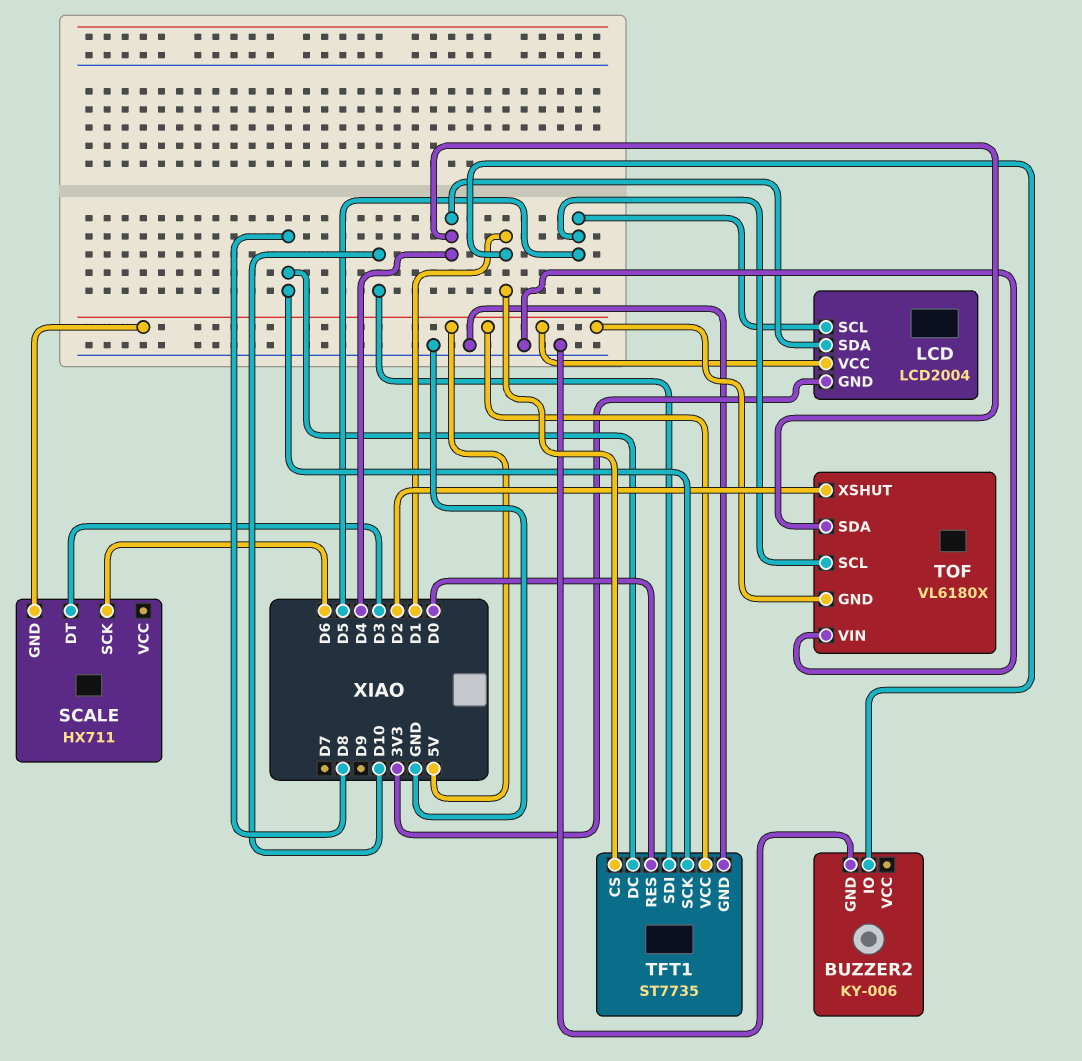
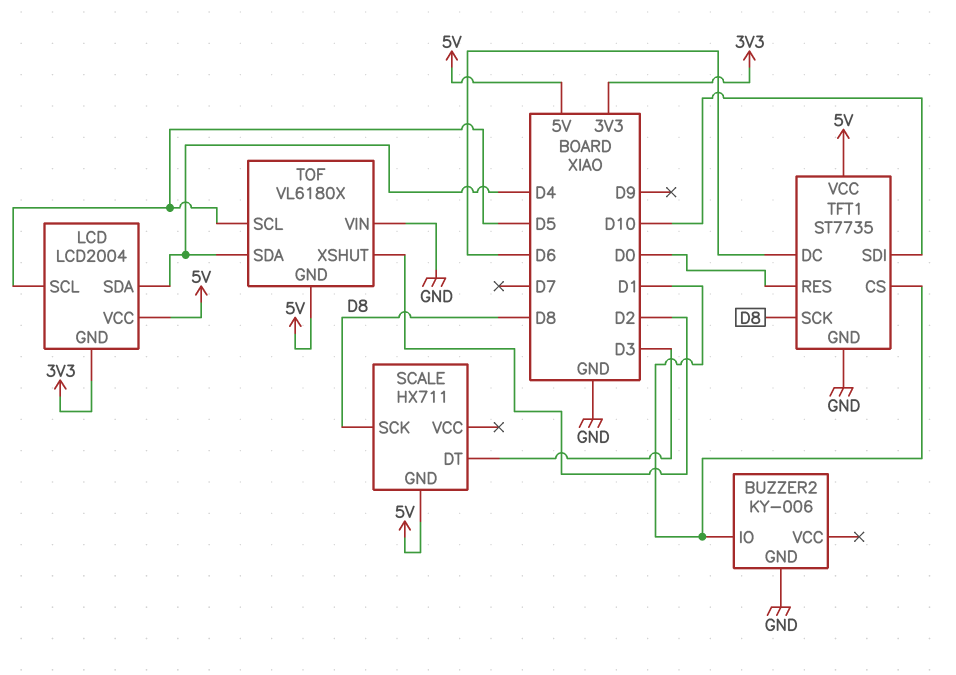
SCALE pin SCK: D6 -> D8
TFT1 pin DC: D8 -> D6

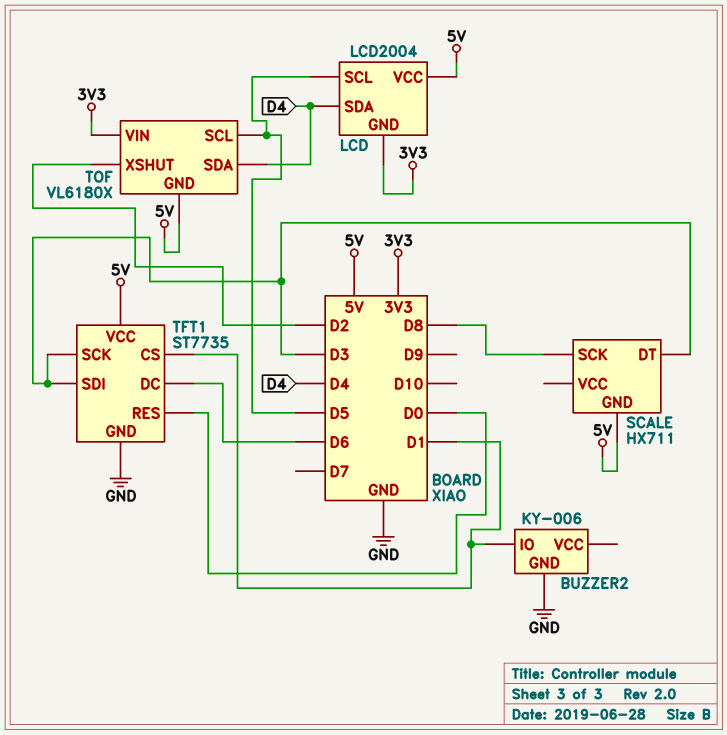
TFT1 pin SCK: D8 -> D3
TFT1 pin SDI: D10 -> D3
TOF pin VIN: GND -> 3V3

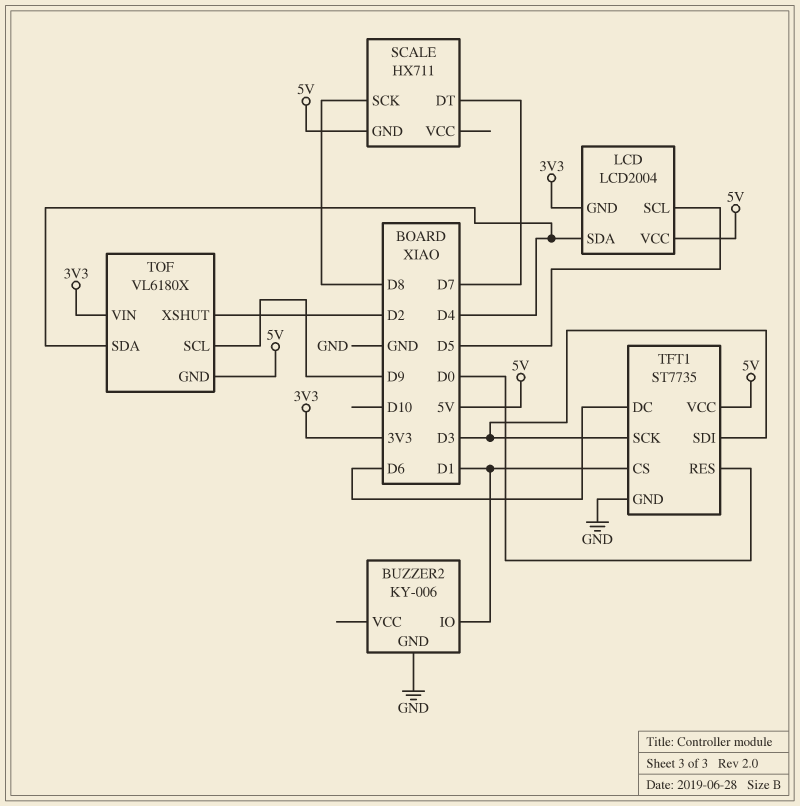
SCALE pin DT: D3 -> D7
TOF pin SCL: D5 -> D9

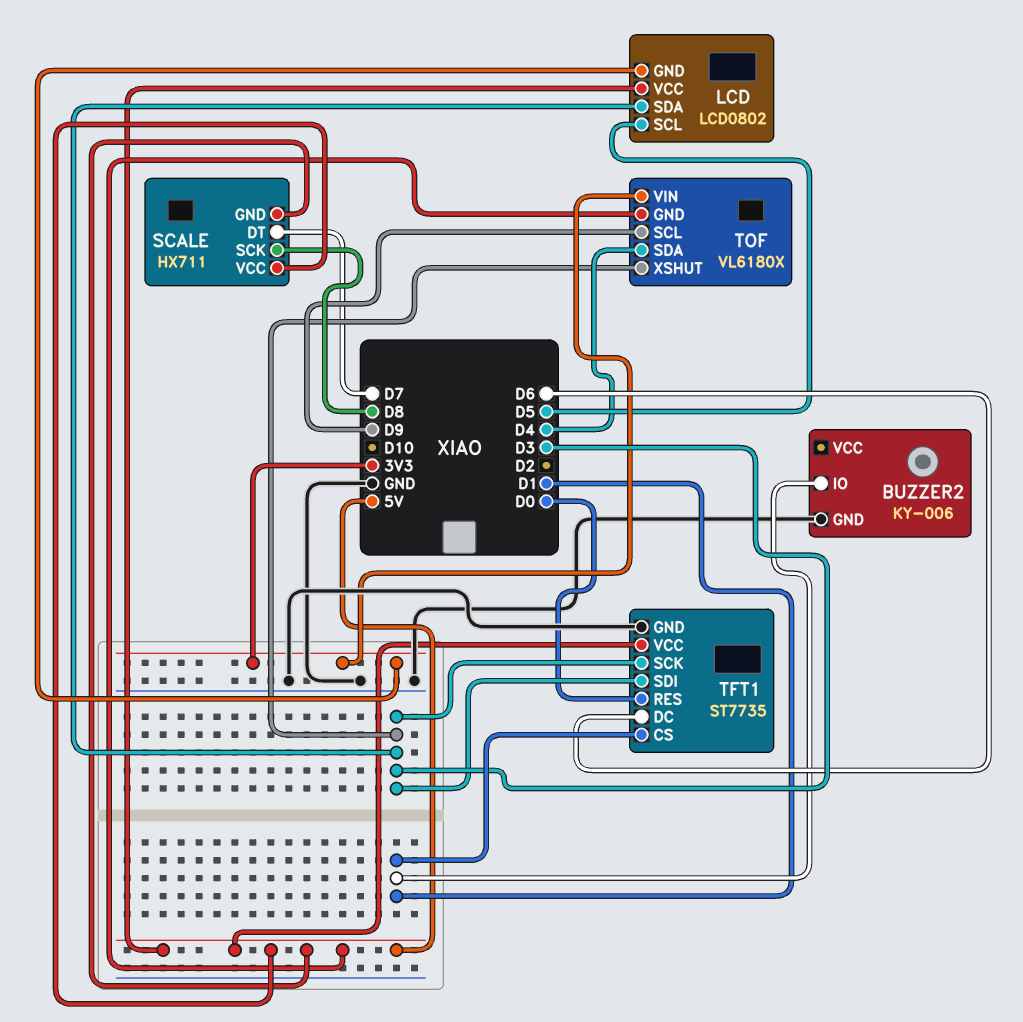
LCD: LCD2004 -> LCD0802
LCD pin SDA: D4 -> D3
SCALE pin VCC: none -> 5V
TOF pin XSHUT: D2 -> D3

